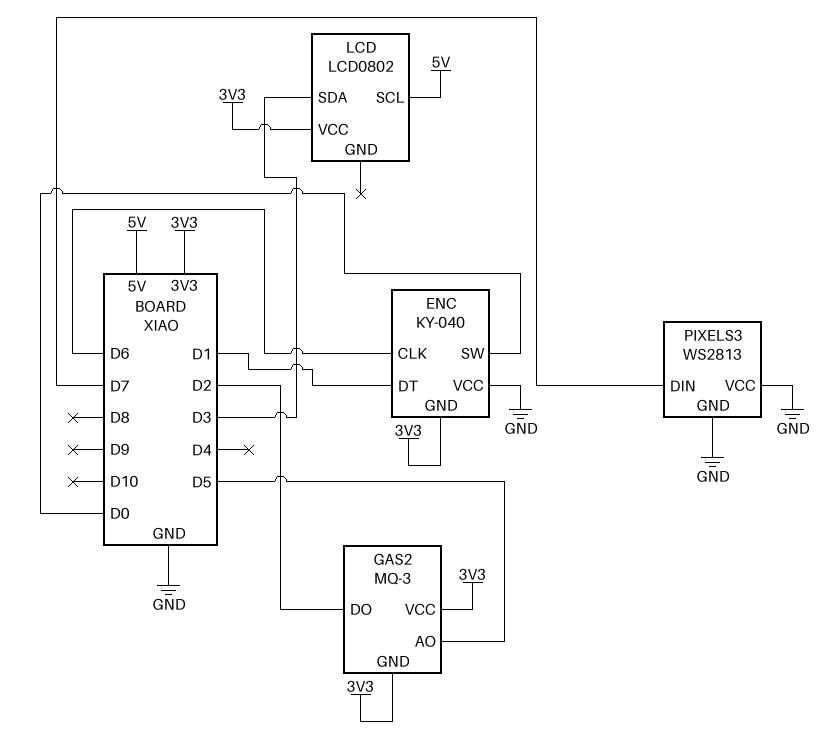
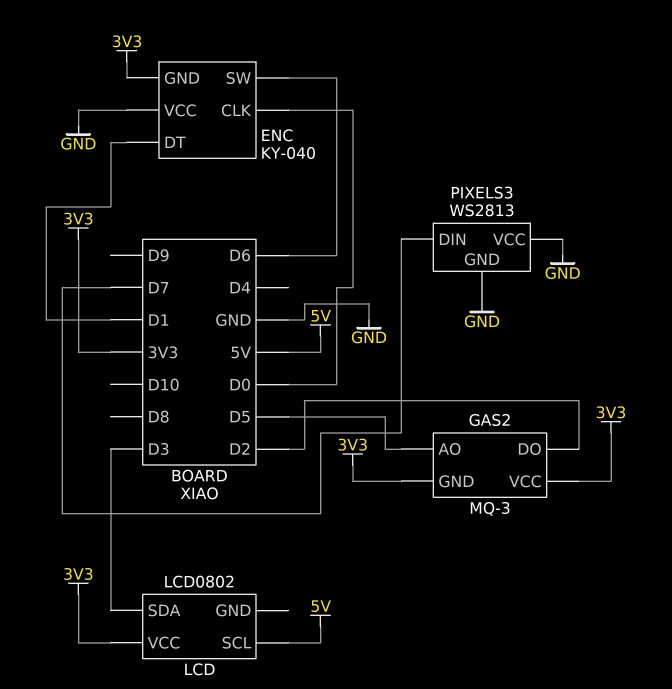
ENC pin CLK: D6 -> D0
ENC pin SW: D0 -> D6

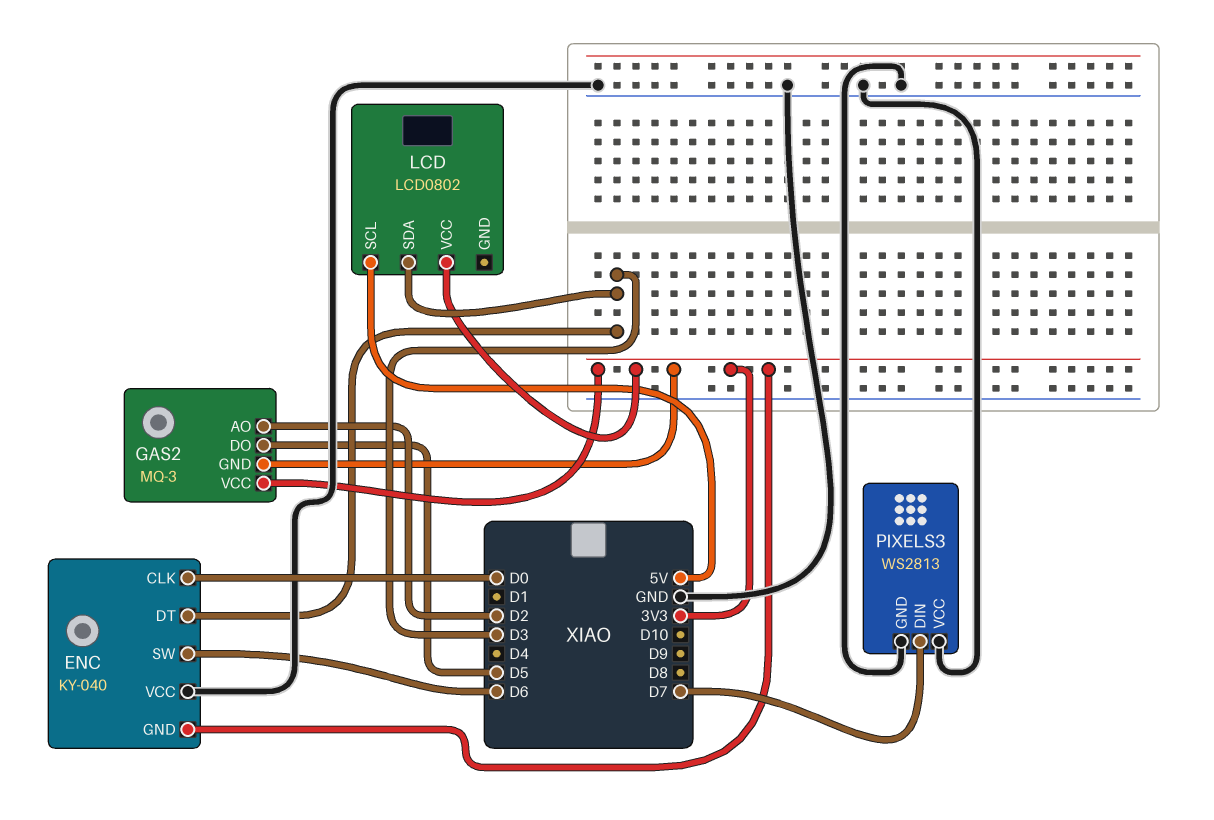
ENC pin DT: D1 -> D3
GAS2 pin AO: D5 -> D2
GAS2 pin DO: D2 -> D5

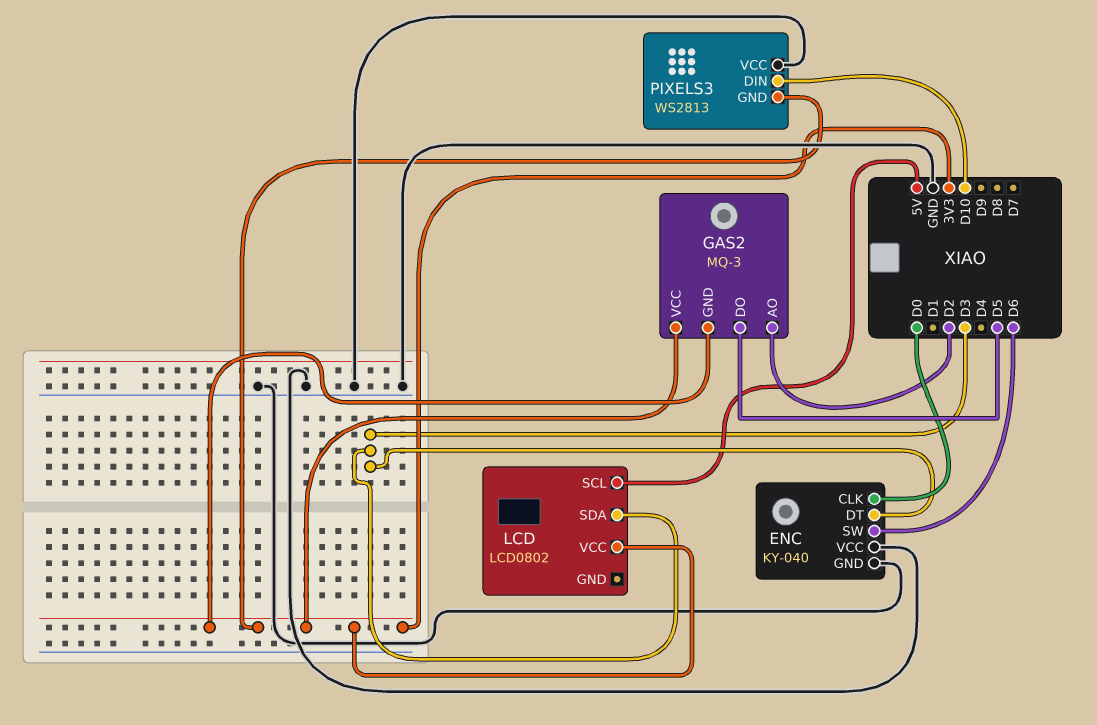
ENC pin GND: 3V3 -> GND
PIXELS3 pin DIN: D7 -> D10
PIXELS3 pin GND: GND -> 3V3

